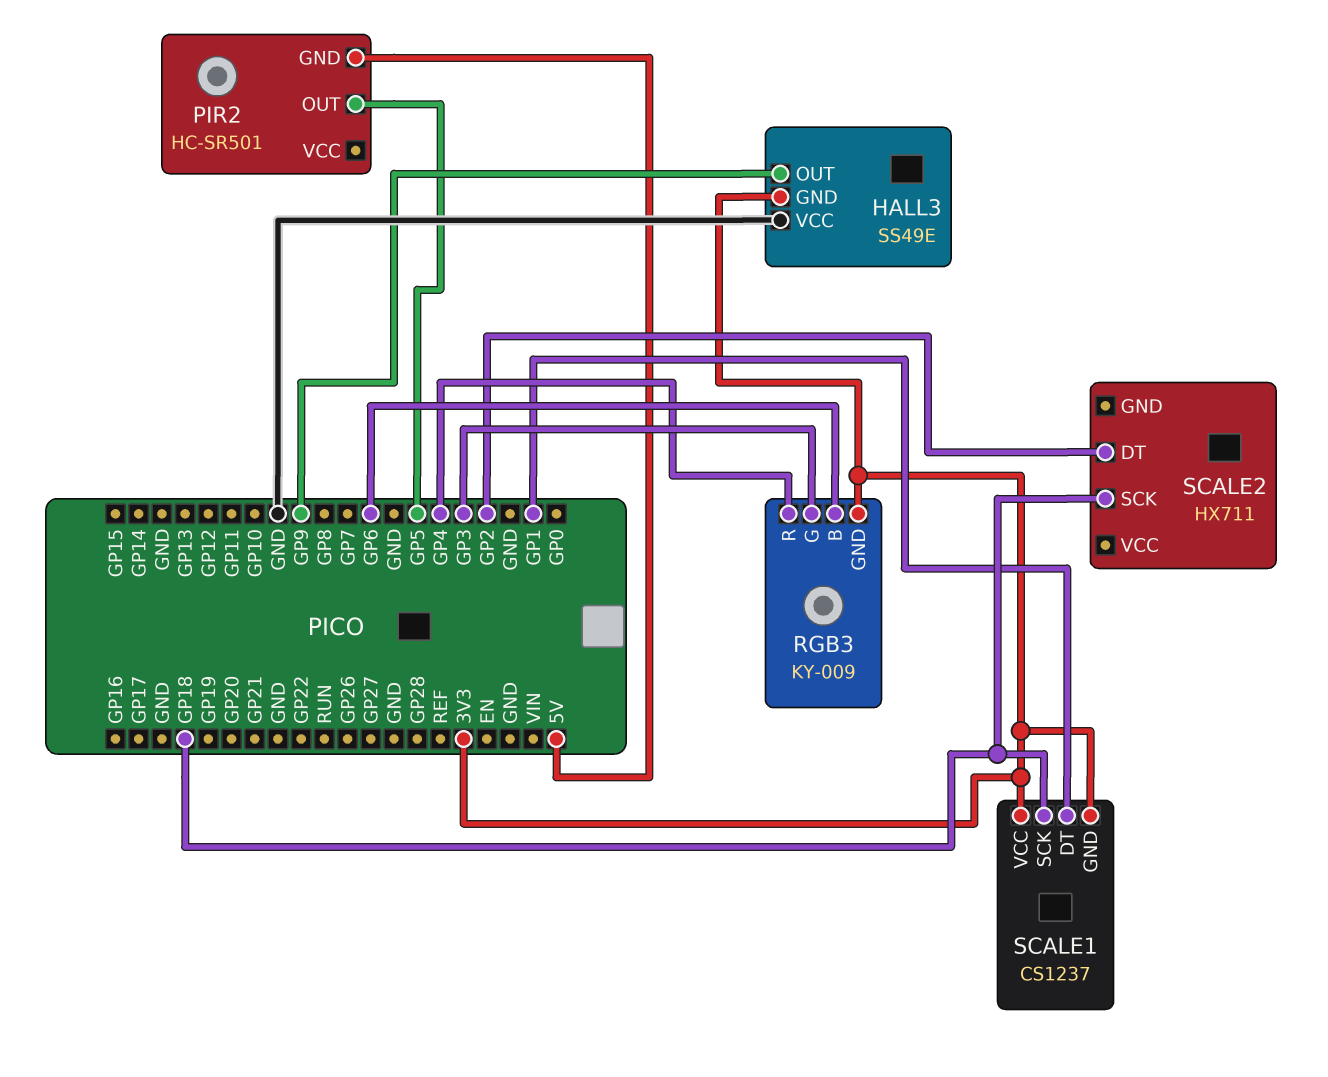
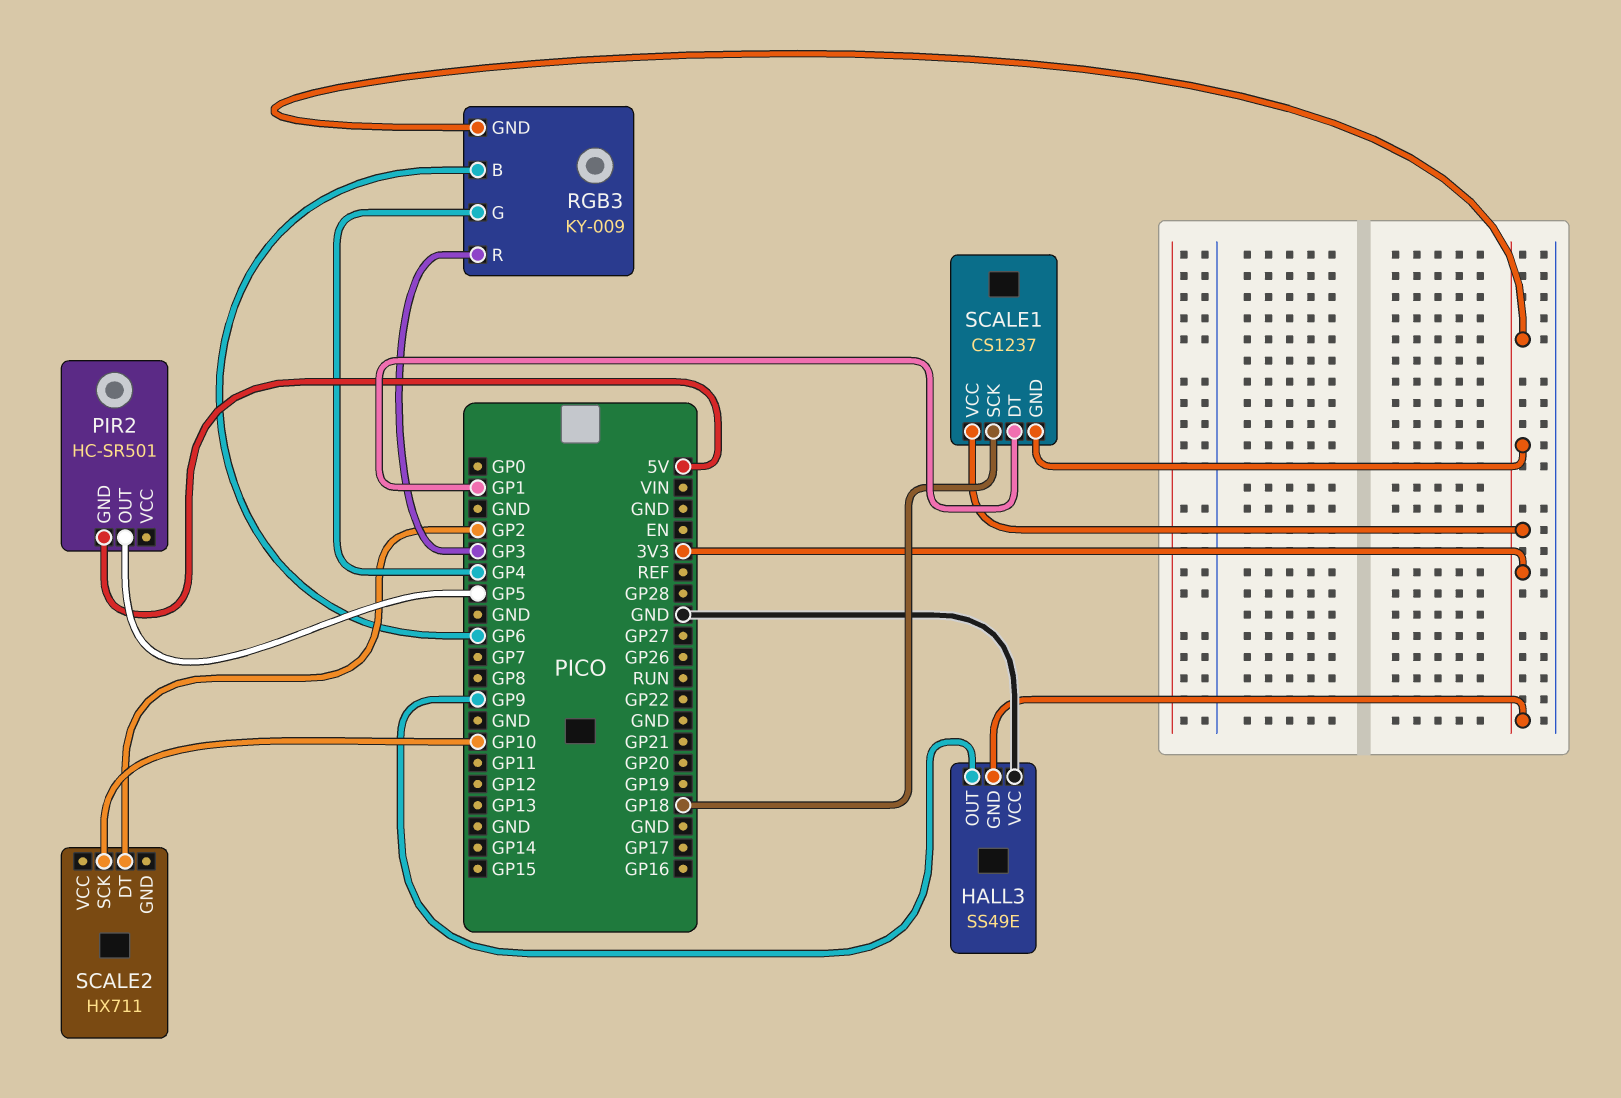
RGB3 pin G: GP3 -> GP4
RGB3 pin R: GP4 -> GP3
SCALE2 pin SCK: GP18 -> GP10

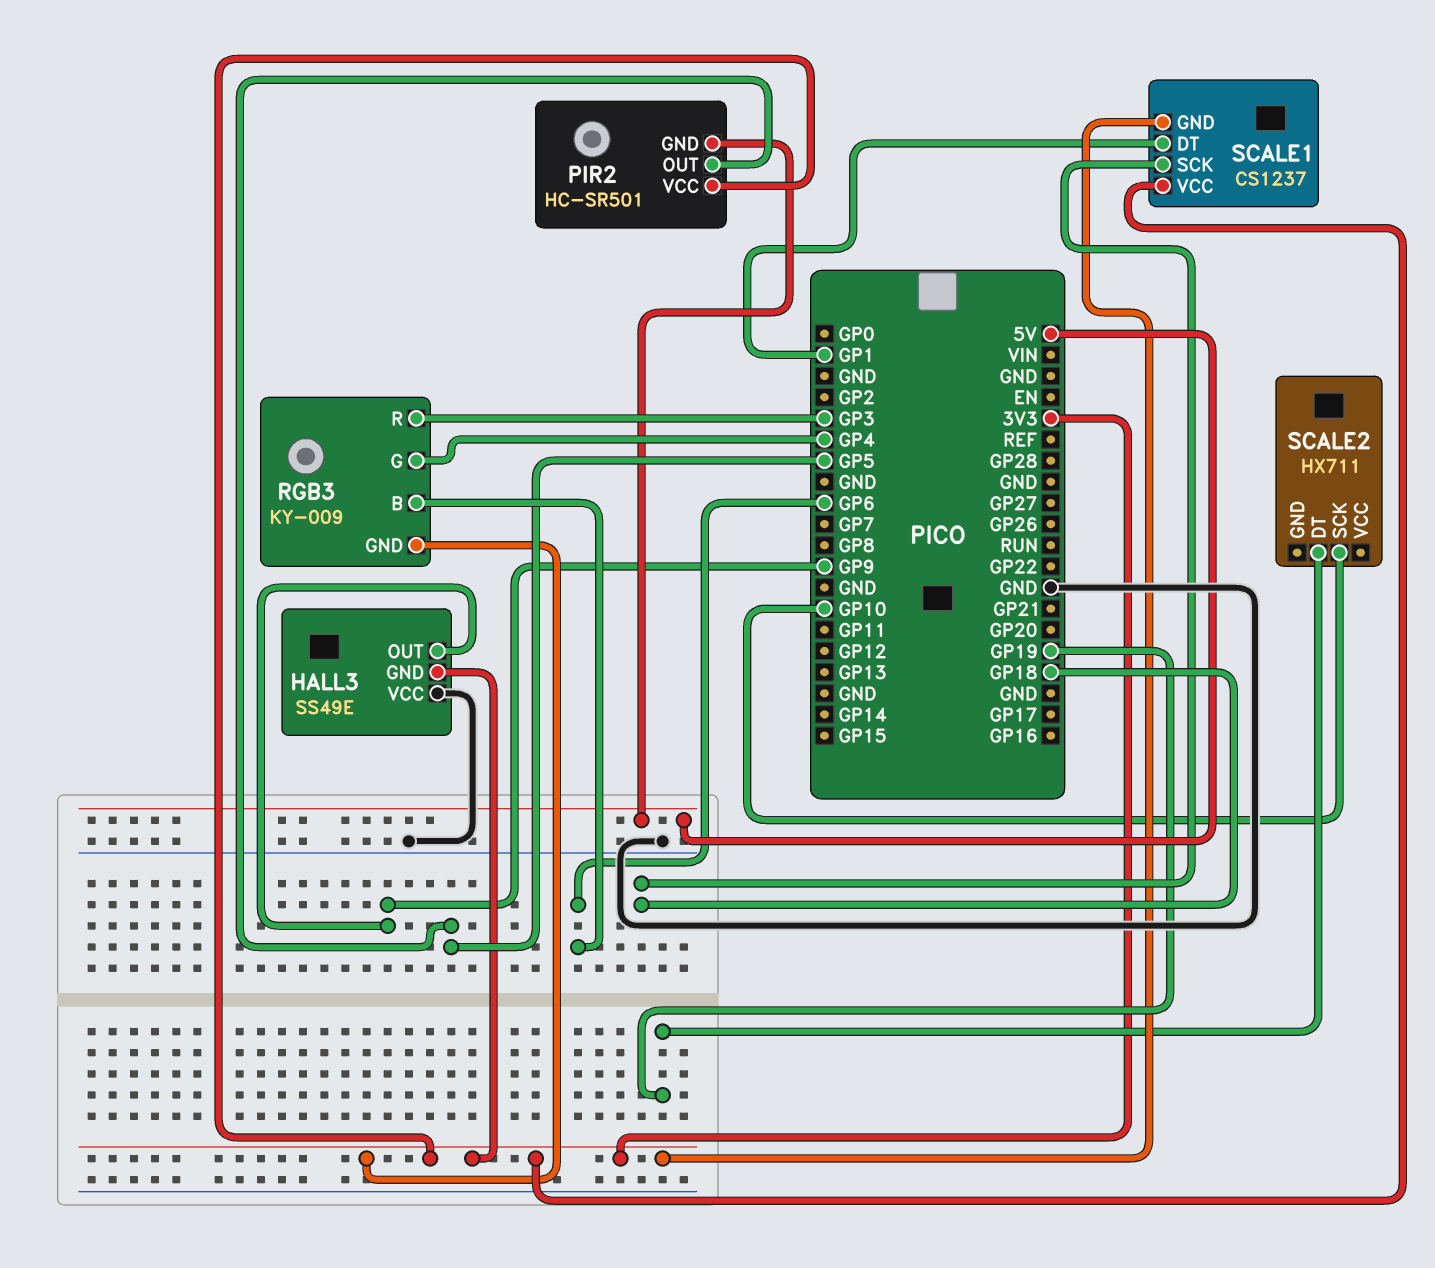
PIR2 pin VCC: none -> 3V3
SCALE2 pin DT: GP2 -> GP19

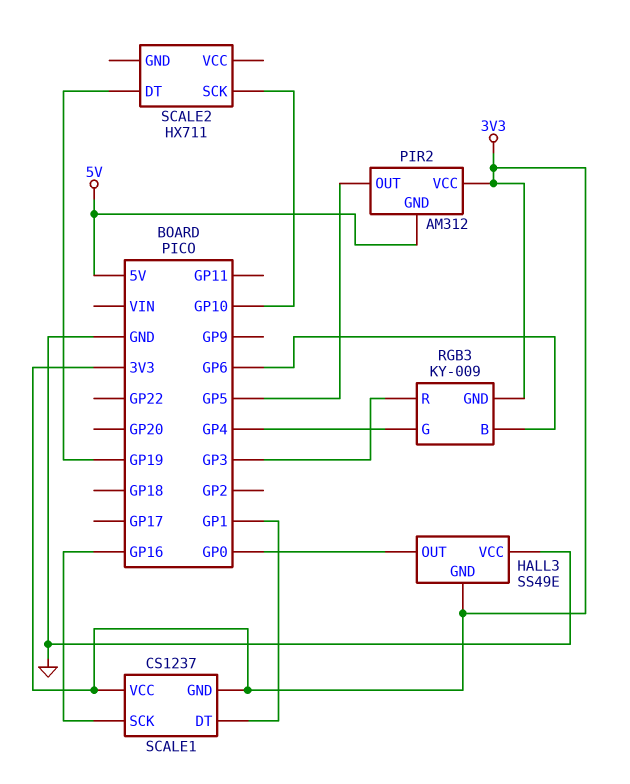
HALL3 pin OUT: GP9 -> GP0
PIR2: HC-SR501 -> AM312
SCALE1 pin SCK: GP18 -> GP16

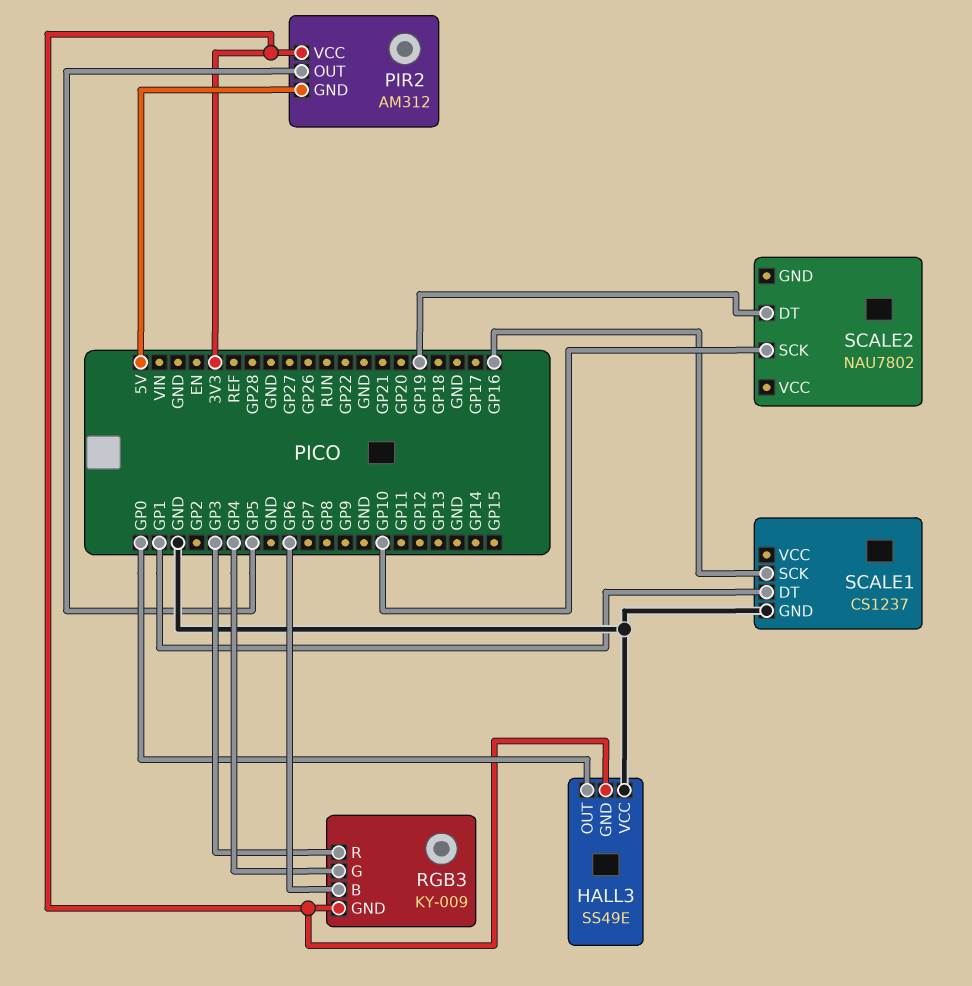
SCALE1 pin GND: 3V3 -> GND
SCALE1 pin VCC: 3V3 -> none
SCALE2: HX711 -> NAU7802

